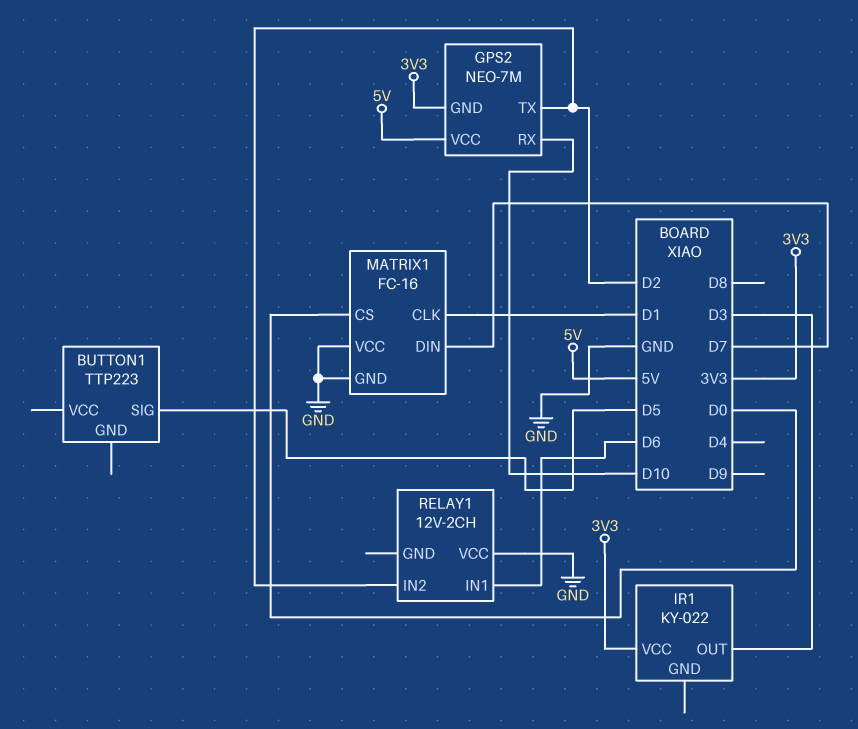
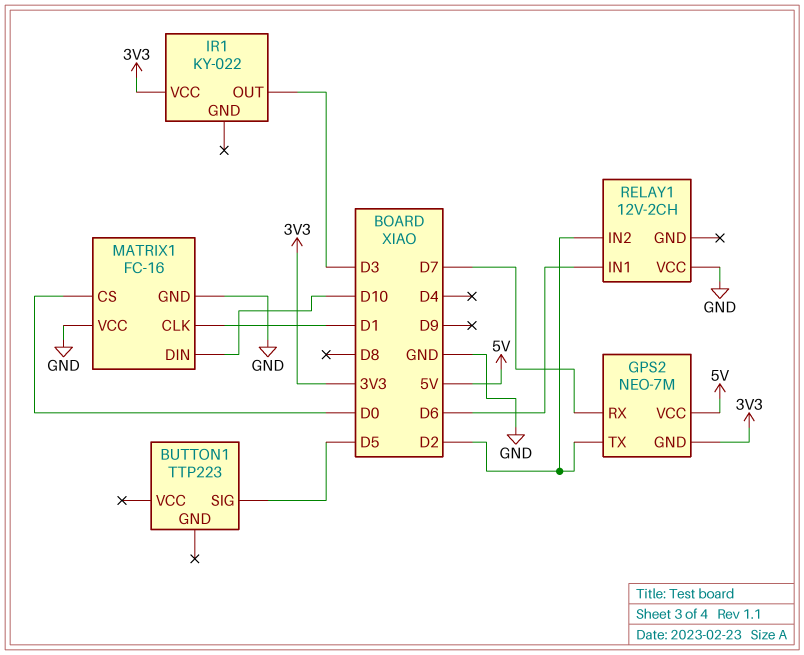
GPS2 pin RX: D10 -> D7
MATRIX1 pin DIN: D7 -> D10

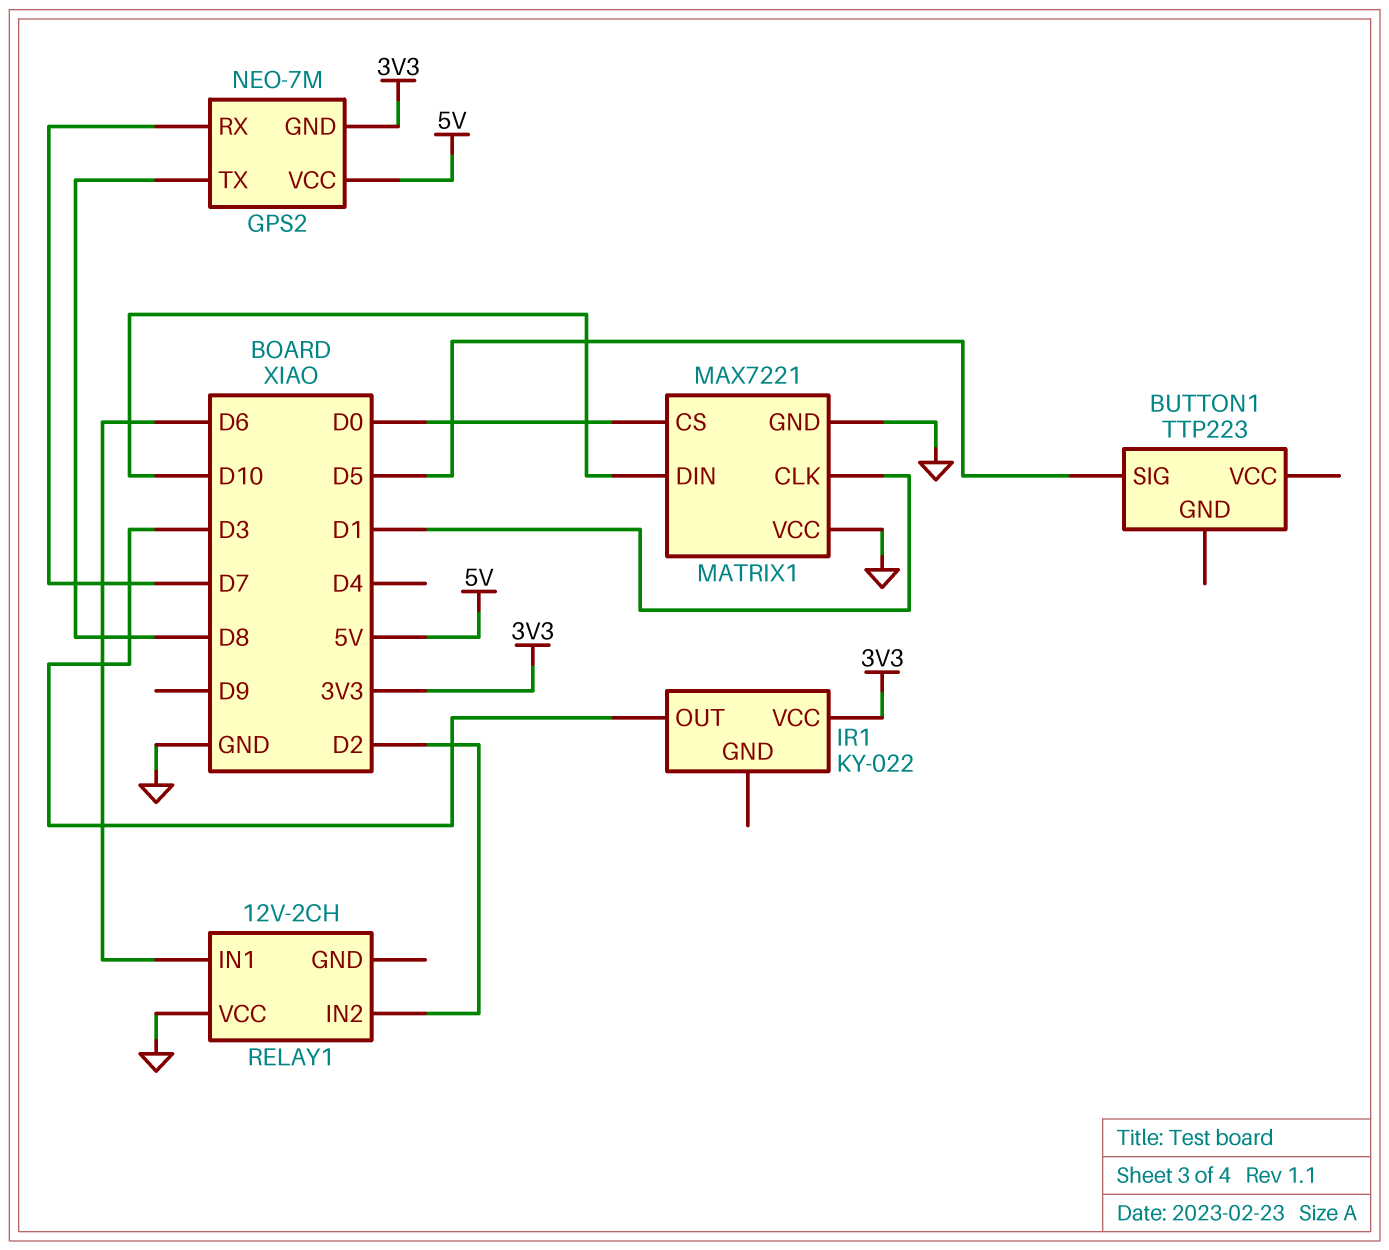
GPS2 pin TX: D2 -> D8
MATRIX1: FC-16 -> MAX7221

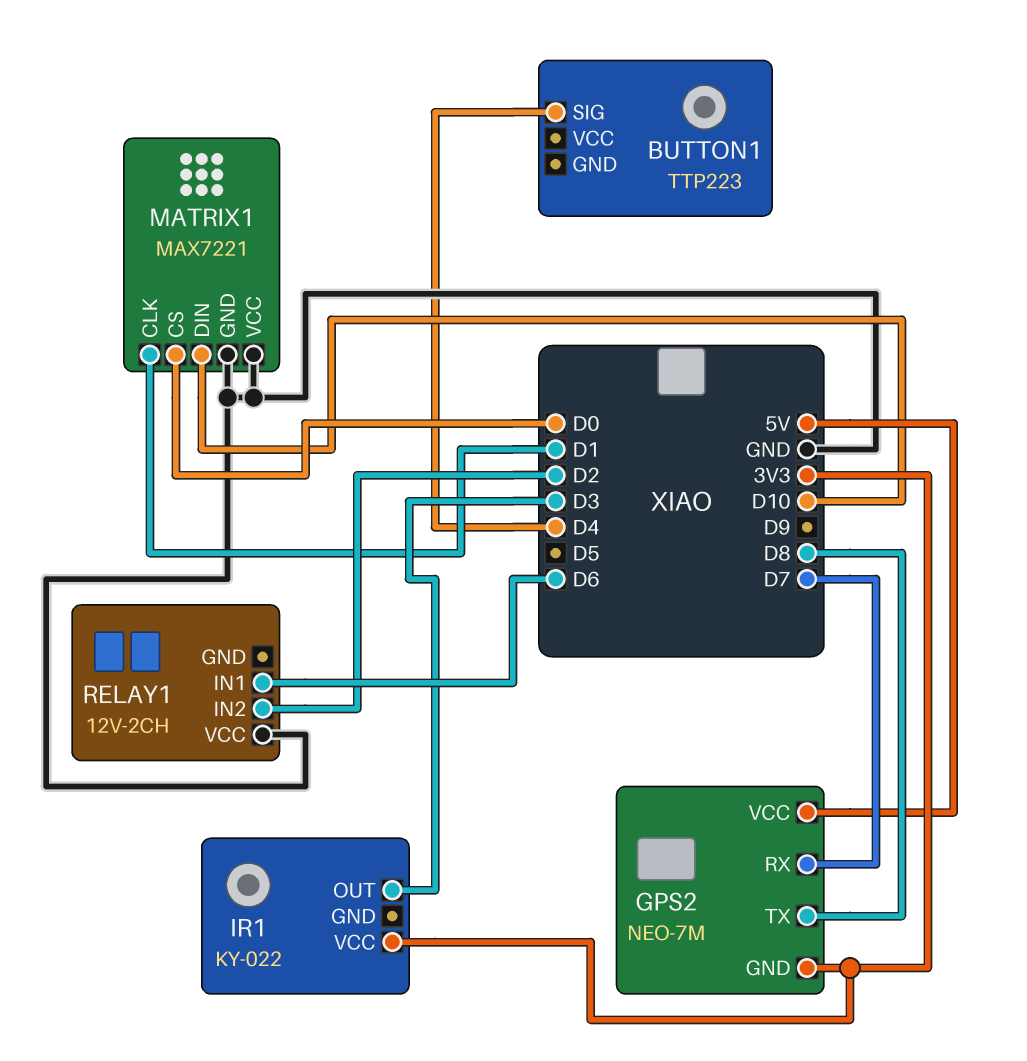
BUTTON1 pin SIG: D5 -> D4

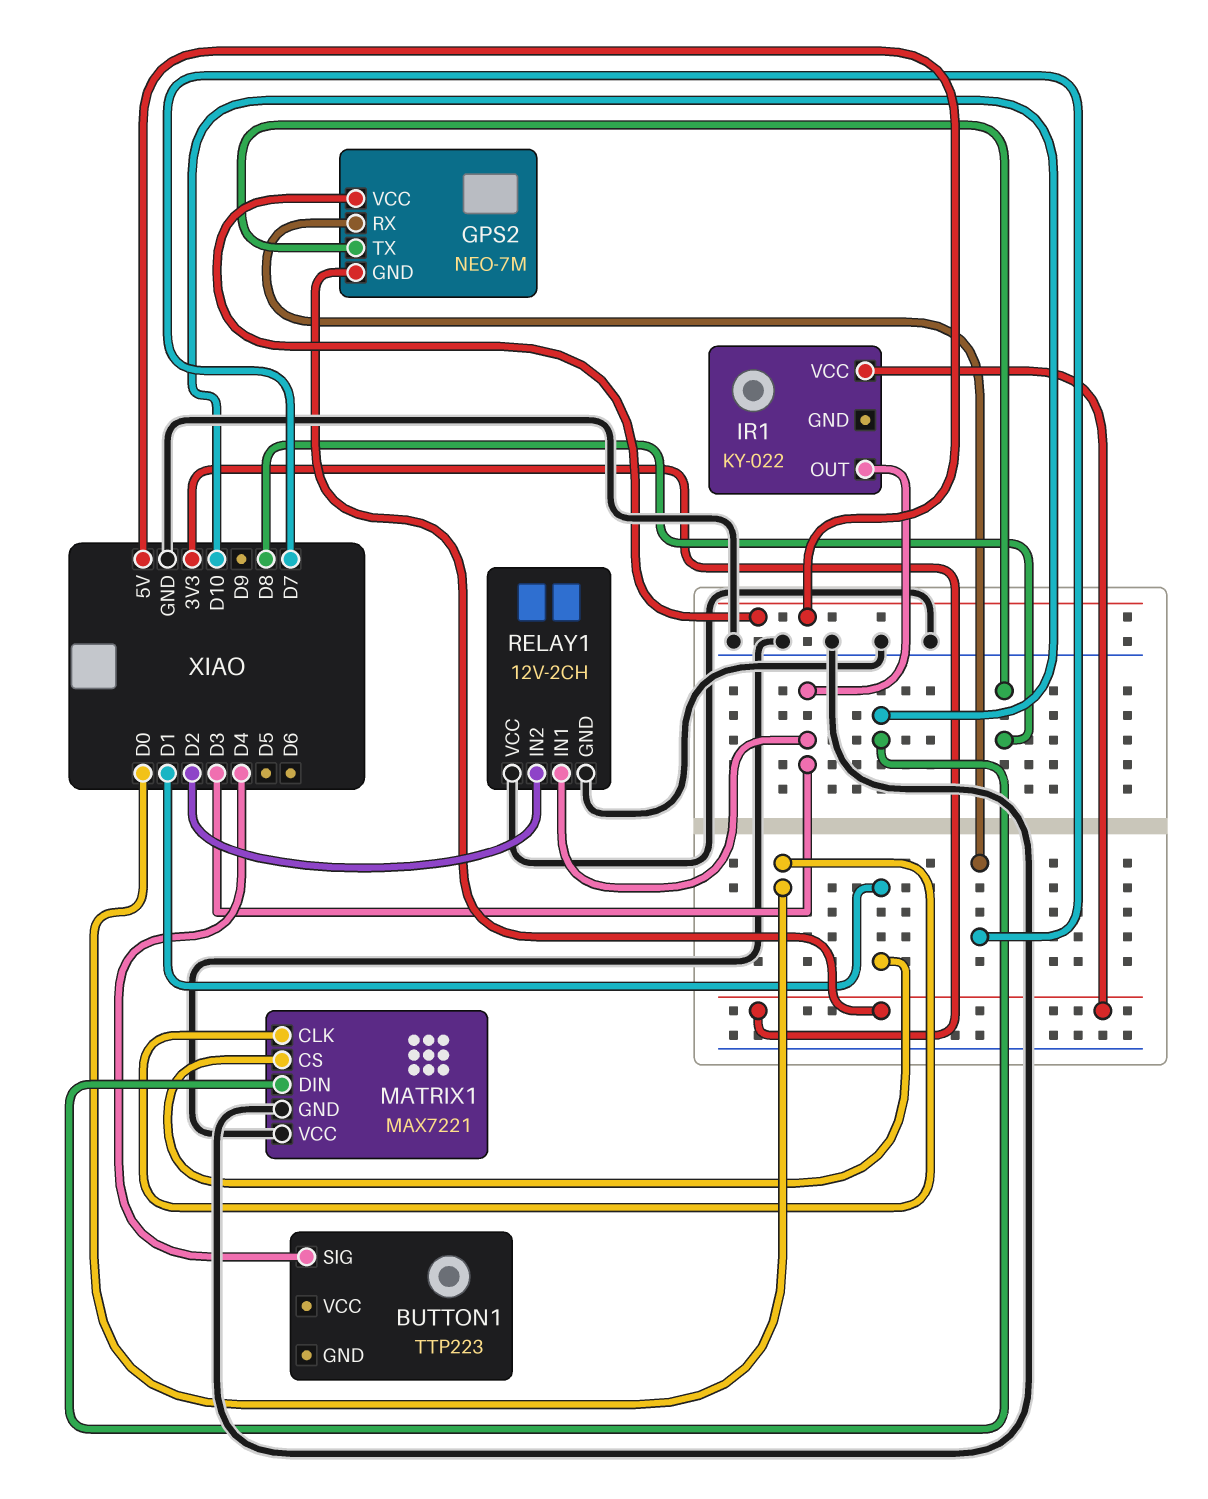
MATRIX1 pin CLK: D1 -> D0
MATRIX1 pin CS: D0 -> D1
RELAY1 pin GND: none -> GND
RELAY1 pin IN1: D6 -> D3

